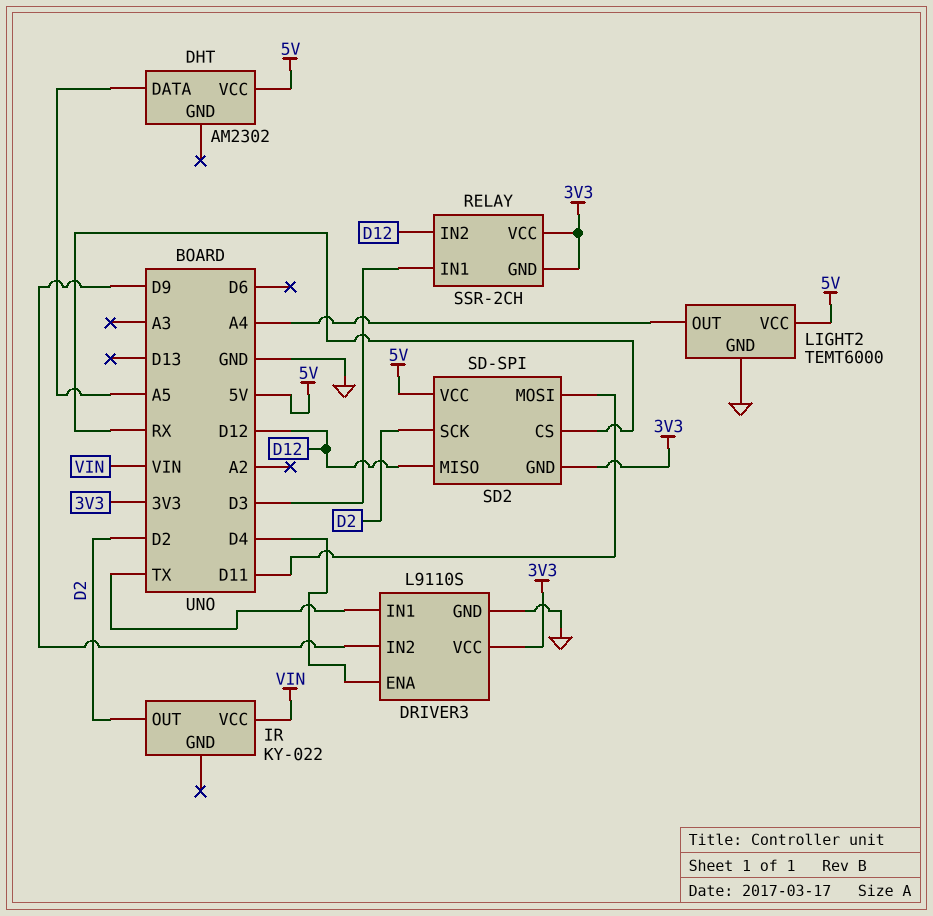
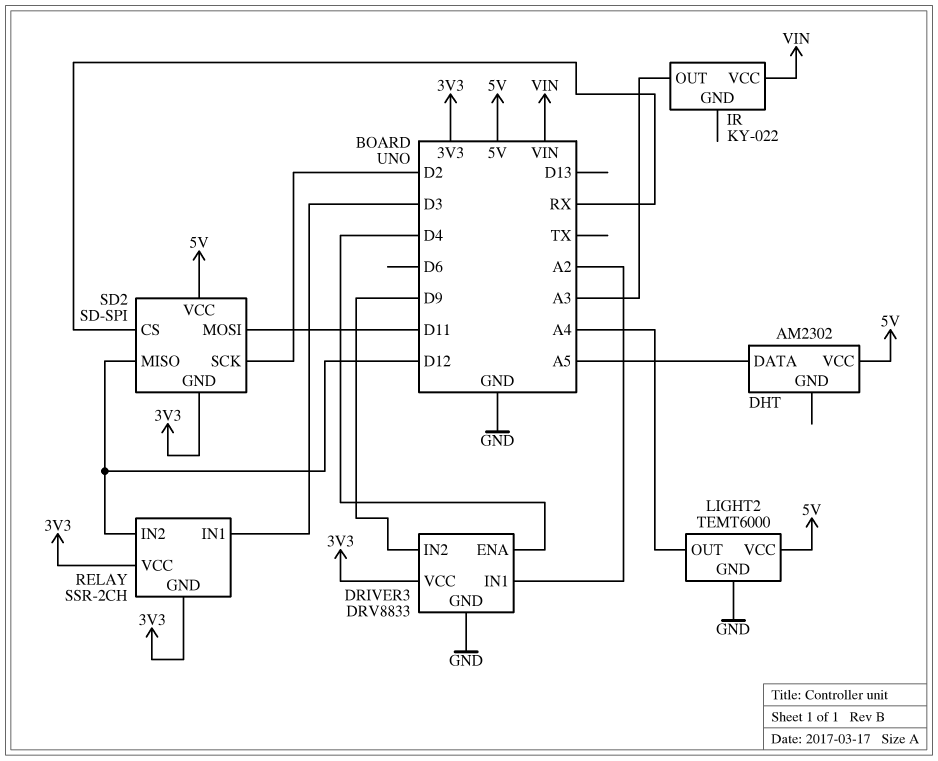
DRIVER3: L9110S -> DRV8833
DRIVER3 pin IN1: TX -> A2
IR pin OUT: D2 -> A3

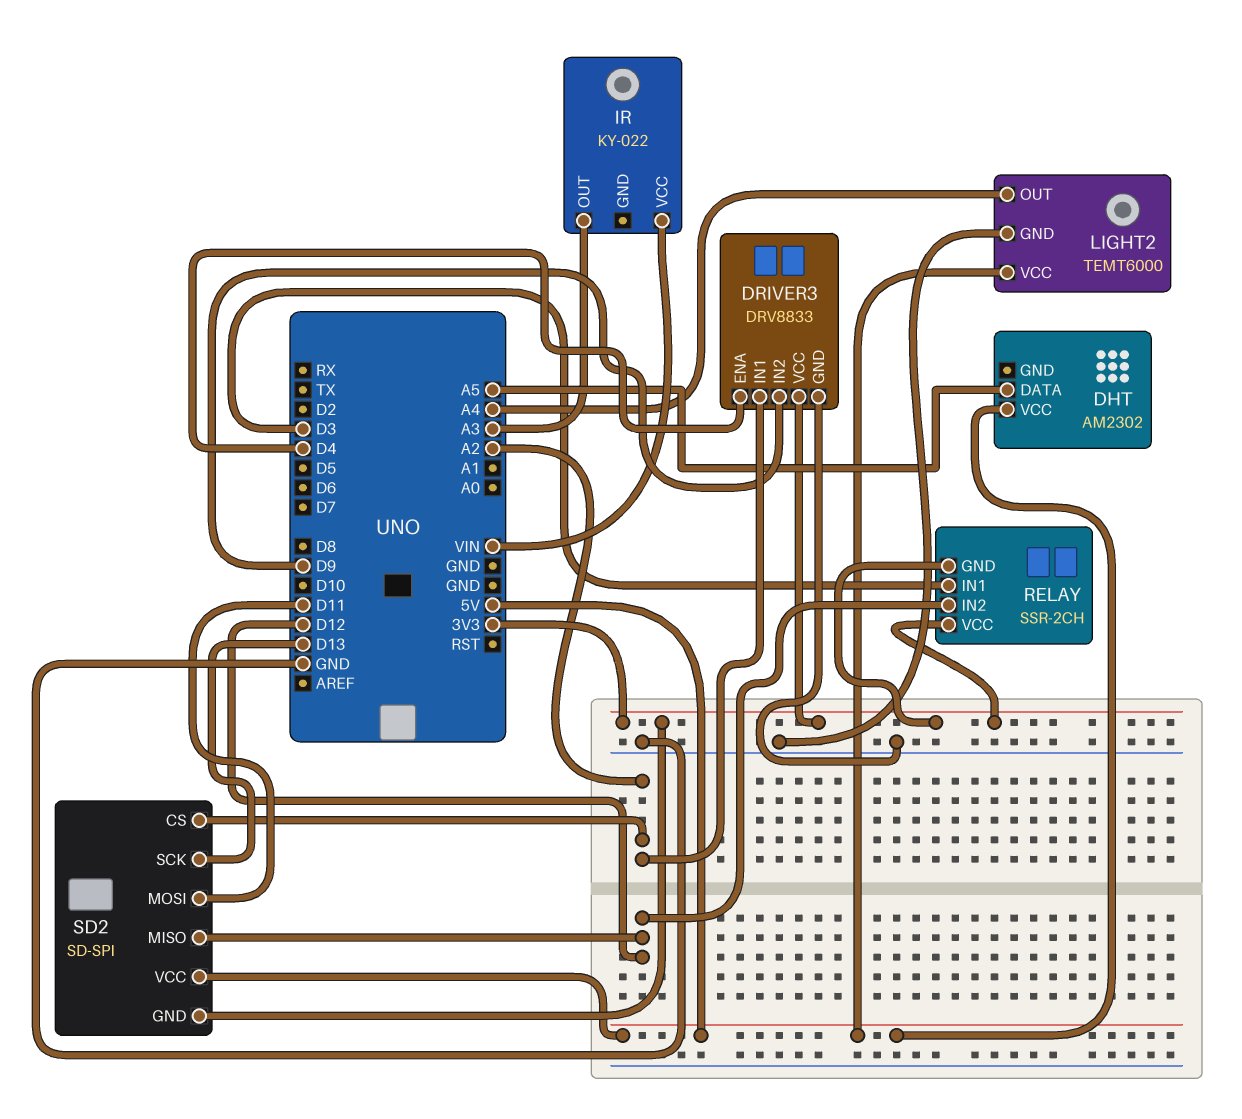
SD2 pin CS: RX -> A2
SD2 pin SCK: D2 -> D13

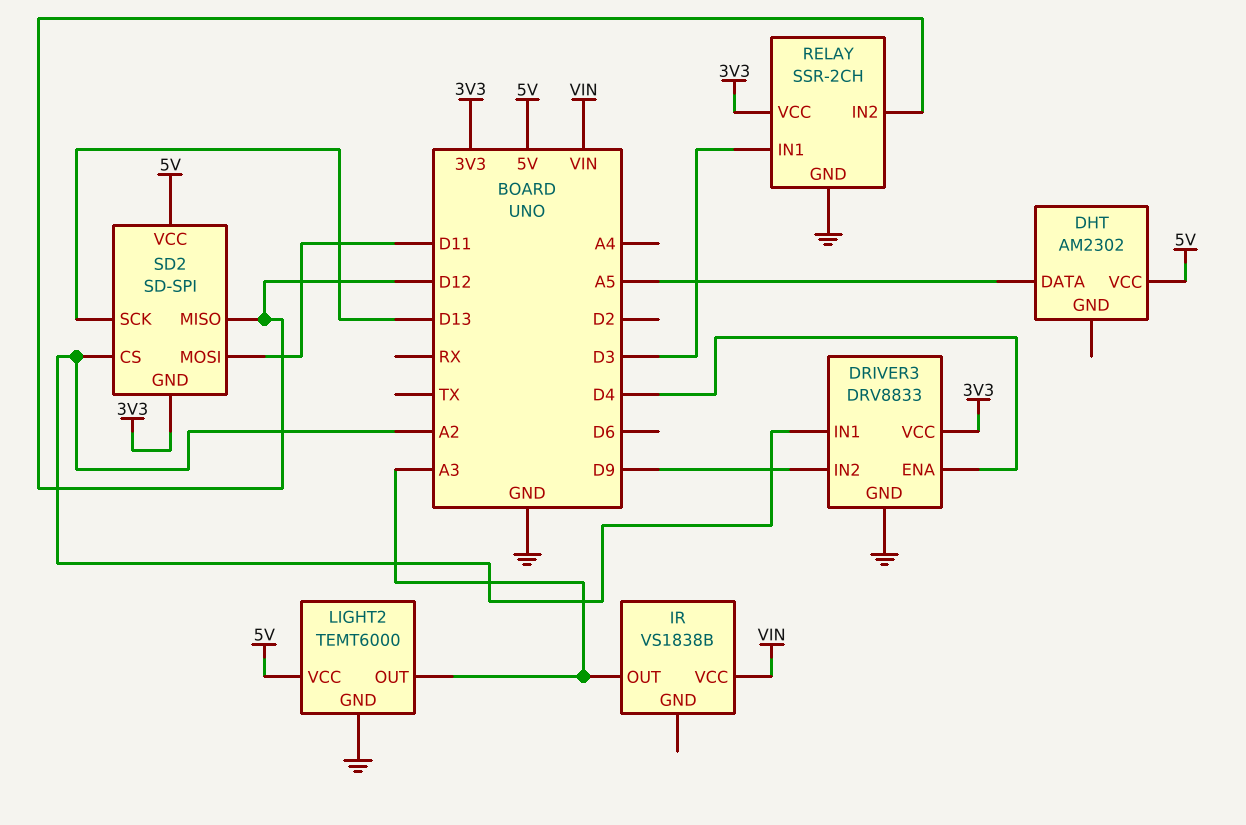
IR: KY-022 -> VS1838B
LIGHT2 pin OUT: A4 -> A3
RELAY pin GND: 3V3 -> GND

